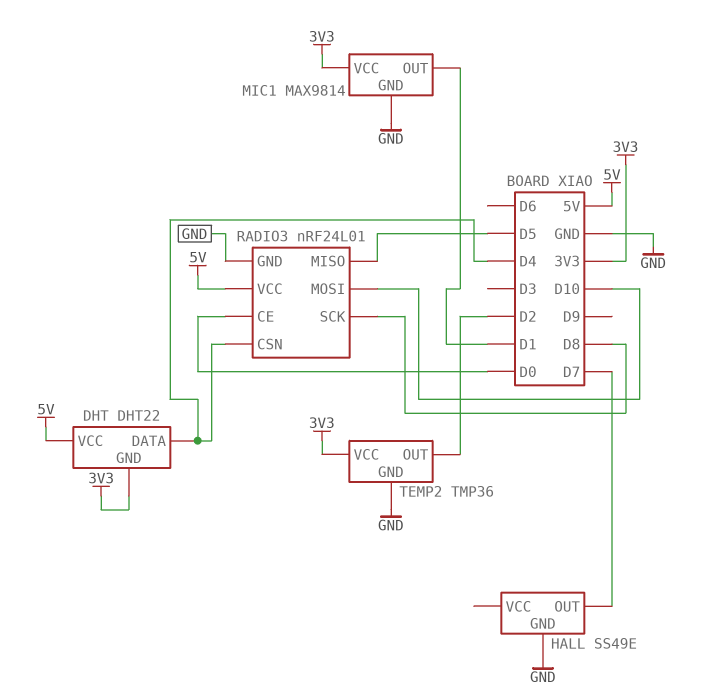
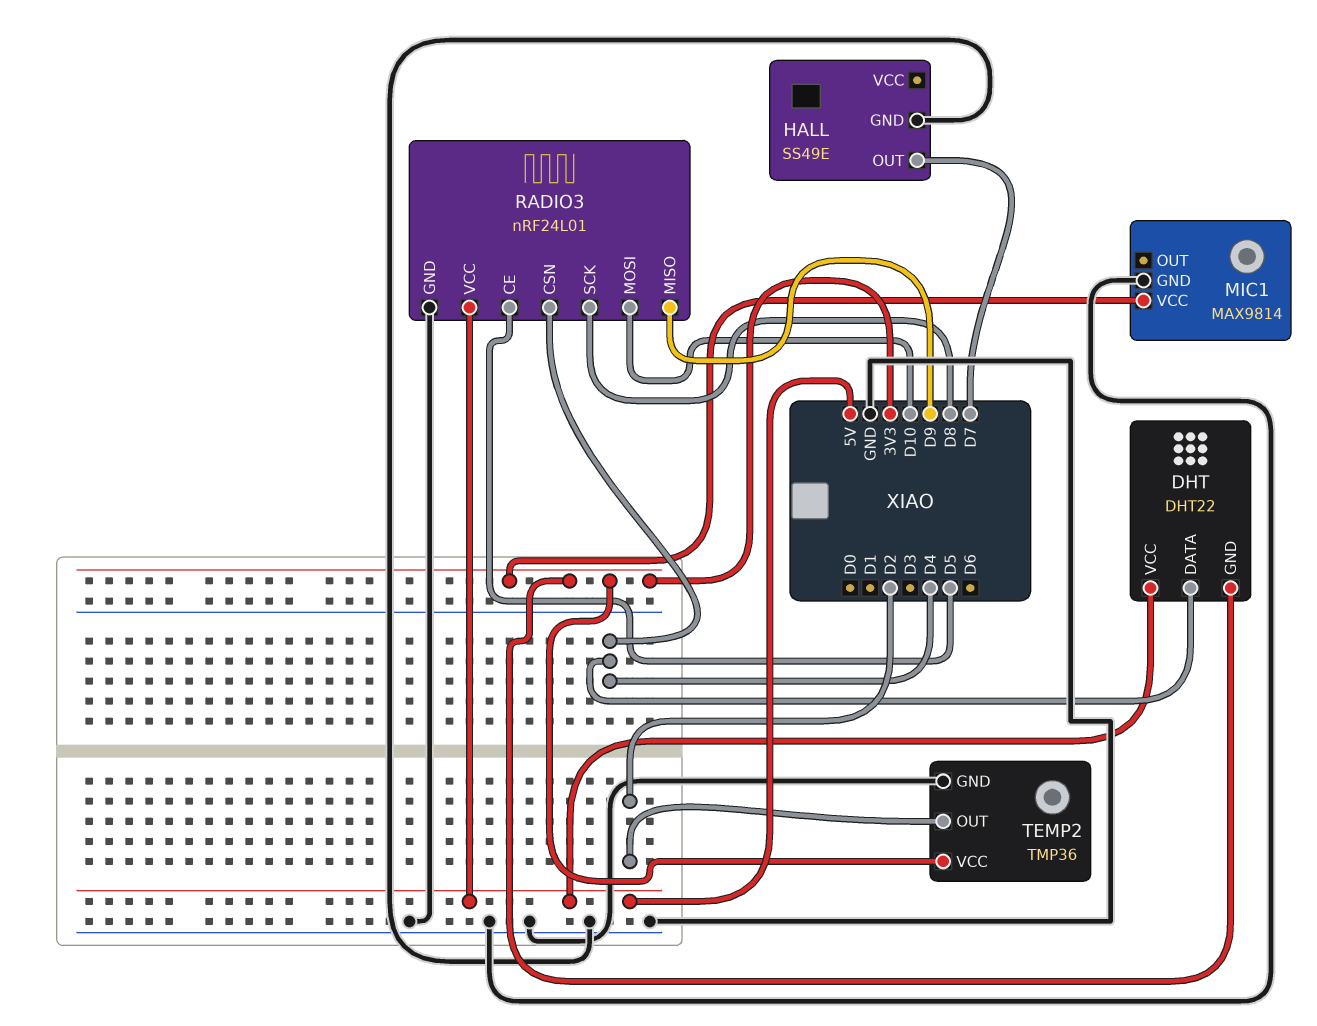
MIC1 pin OUT: D1 -> none
RADIO3 pin CE: D0 -> D5
RADIO3 pin MISO: D5 -> D9

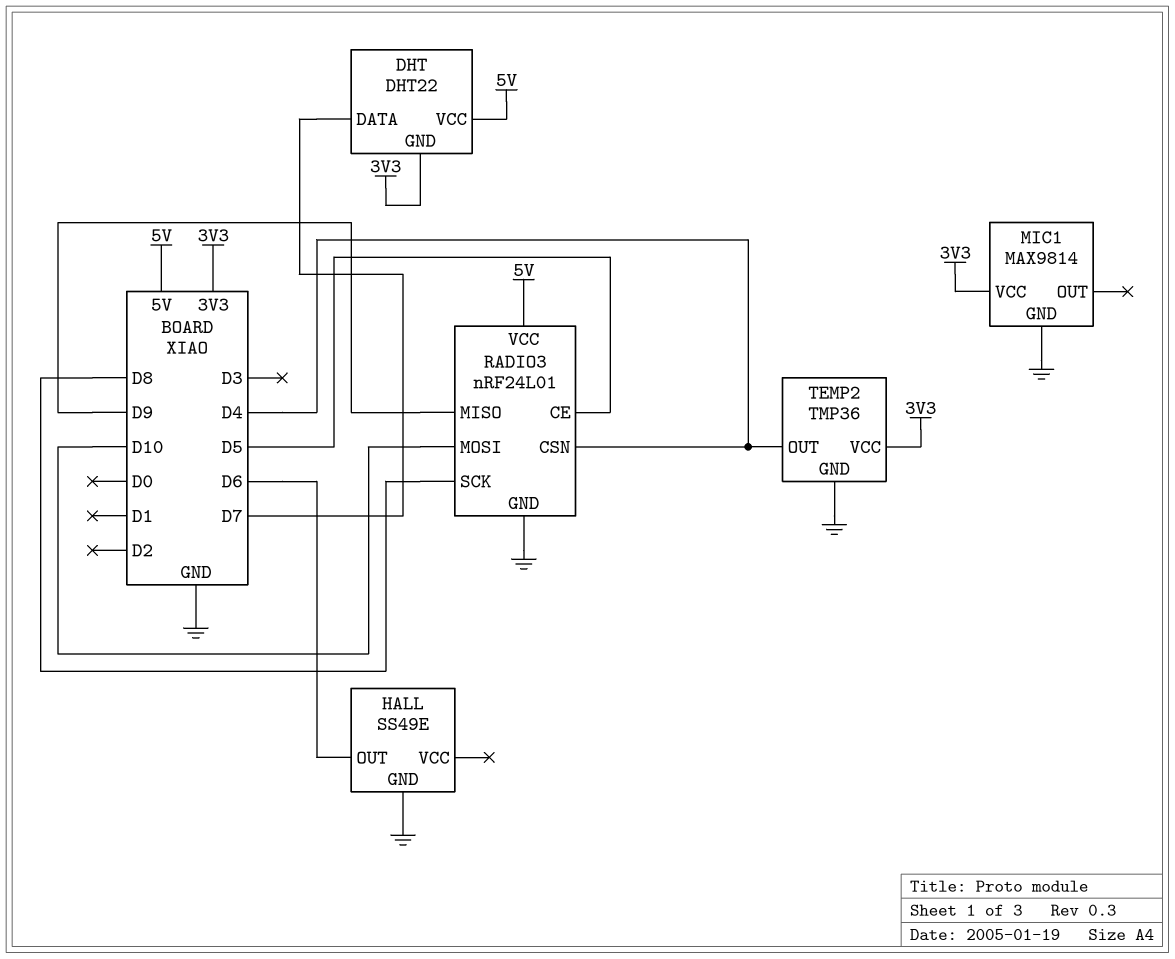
DHT pin DATA: D4 -> D7
HALL pin OUT: D7 -> D6
TEMP2 pin OUT: D2 -> D4

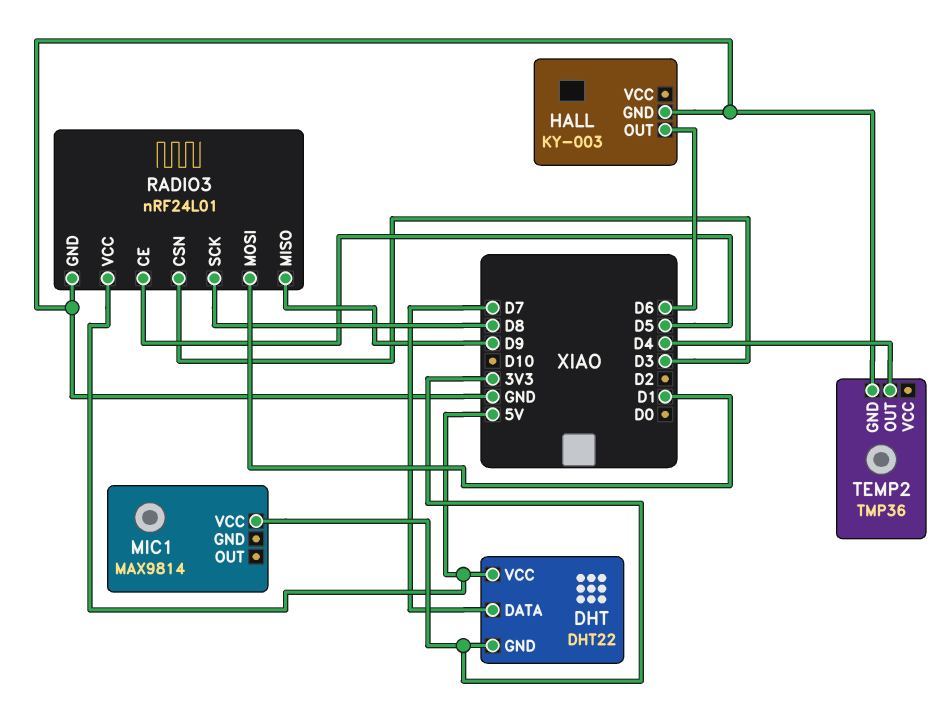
HALL: SS49E -> KY-003
MIC1 pin GND: GND -> none
RADIO3 pin CSN: D4 -> D3
RADIO3 pin MOSI: D10 -> D1
TEMP2 pin VCC: 3V3 -> none

